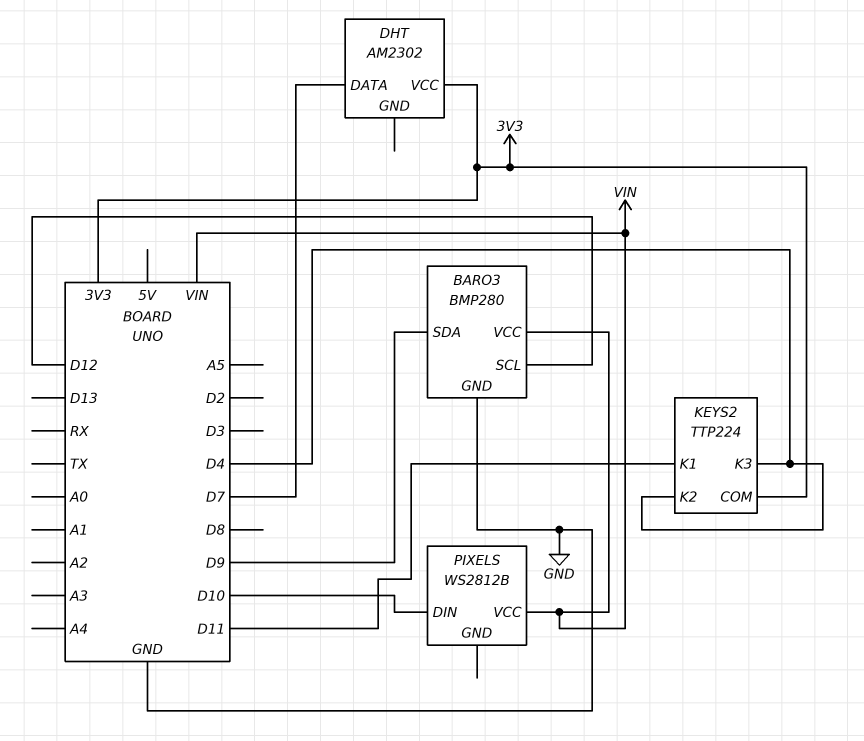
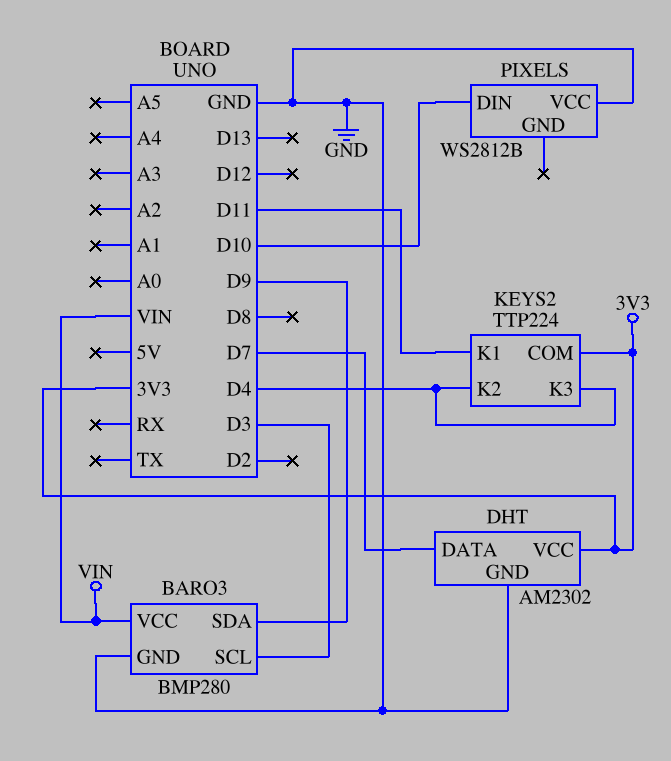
BARO3 pin SCL: D12 -> D3
DHT pin GND: none -> GND
PIXELS pin VCC: VIN -> GND

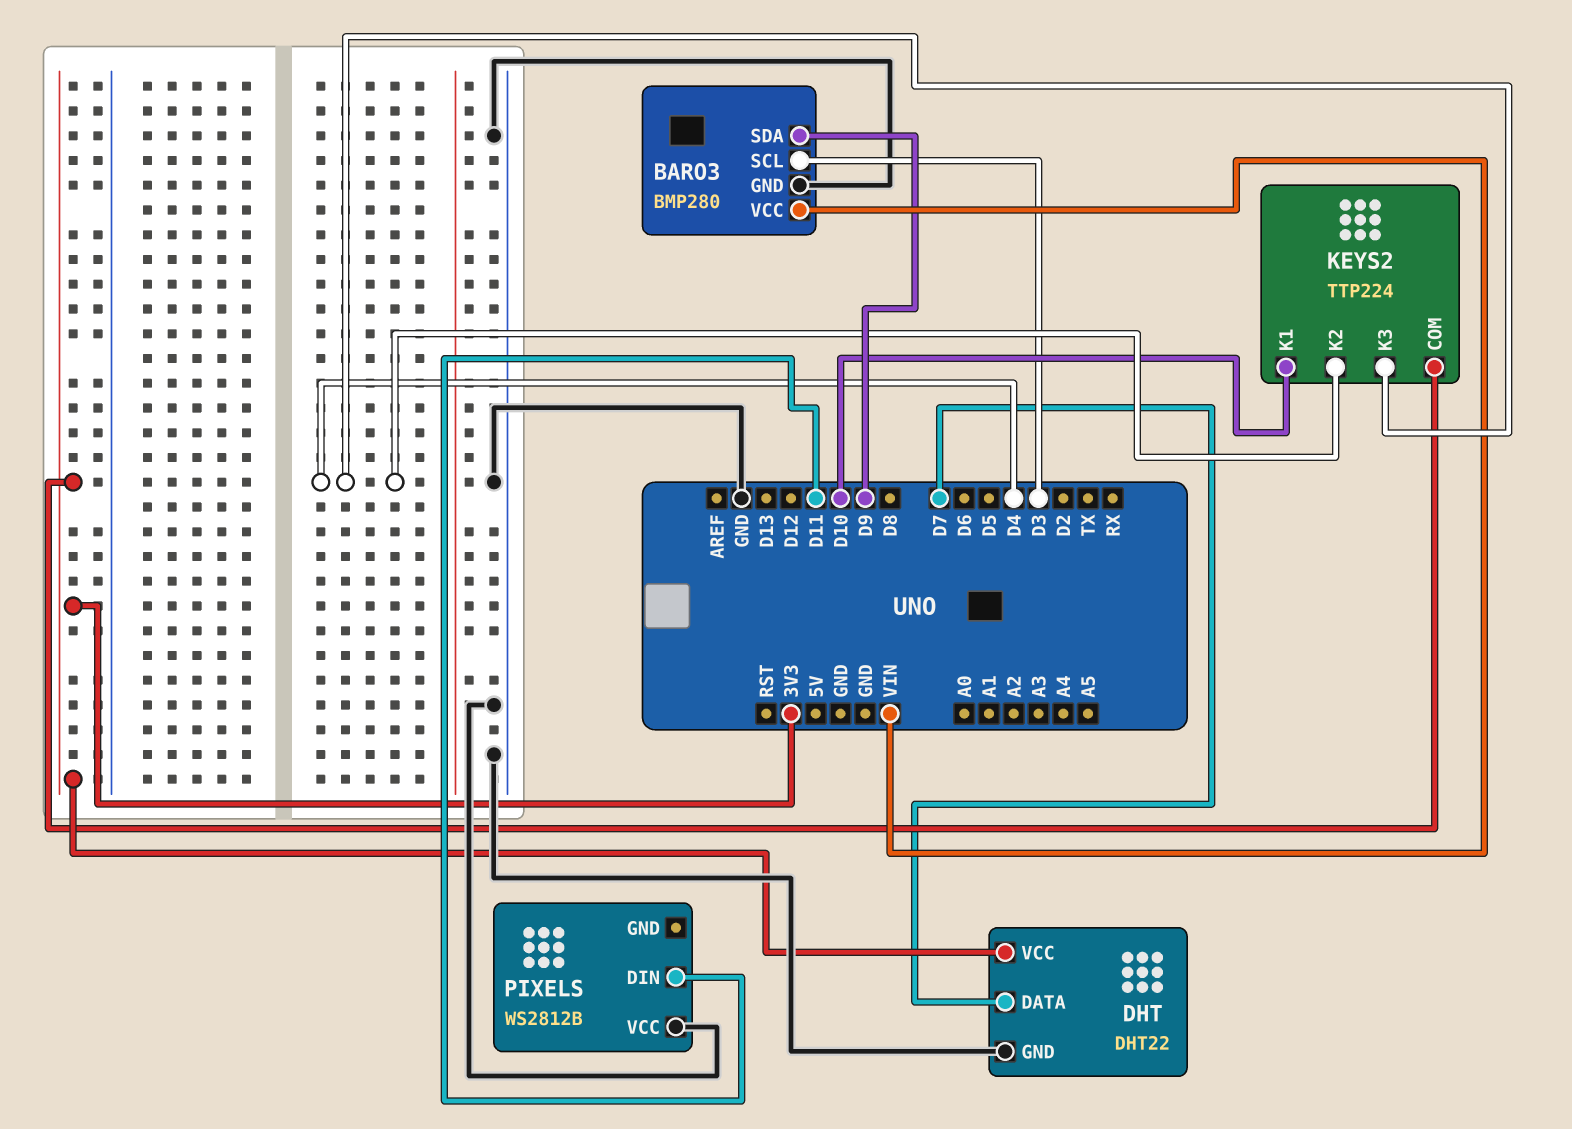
DHT: AM2302 -> DHT22
KEYS2 pin K1: D11 -> D10
PIXELS pin DIN: D10 -> D11

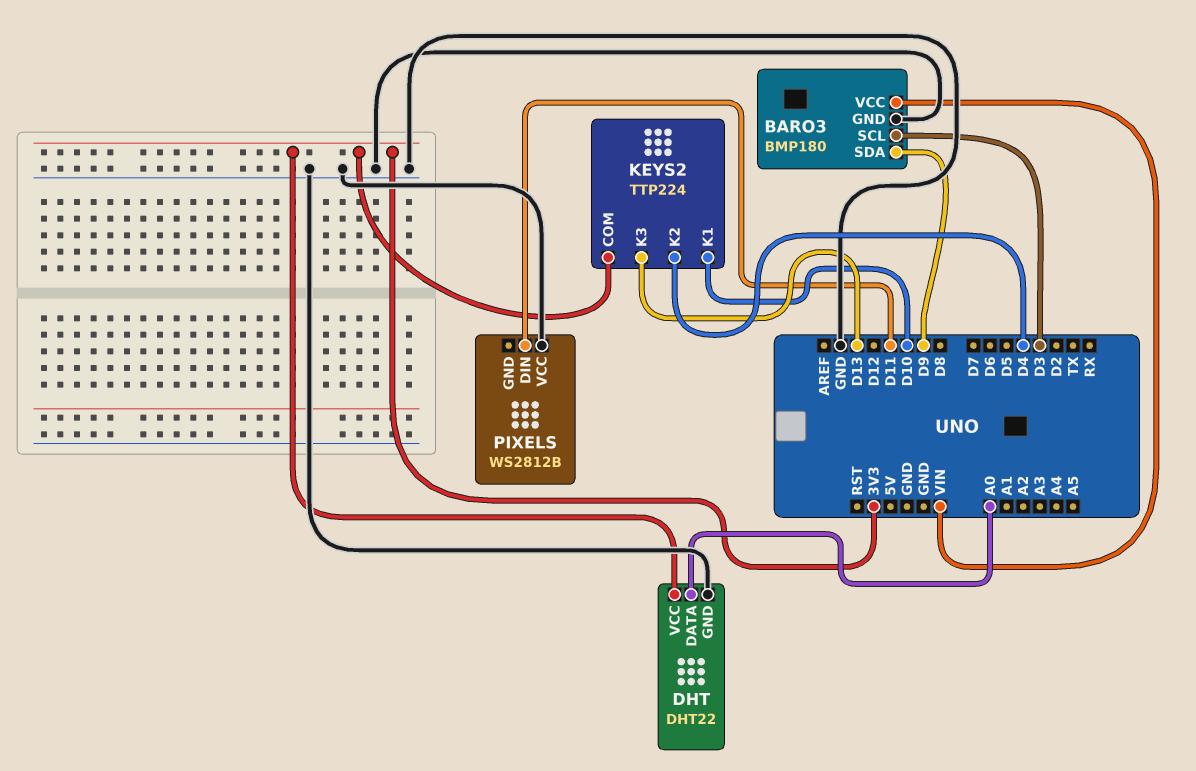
BARO3: BMP280 -> BMP180
DHT pin DATA: D7 -> A0
KEYS2 pin K3: D4 -> D13

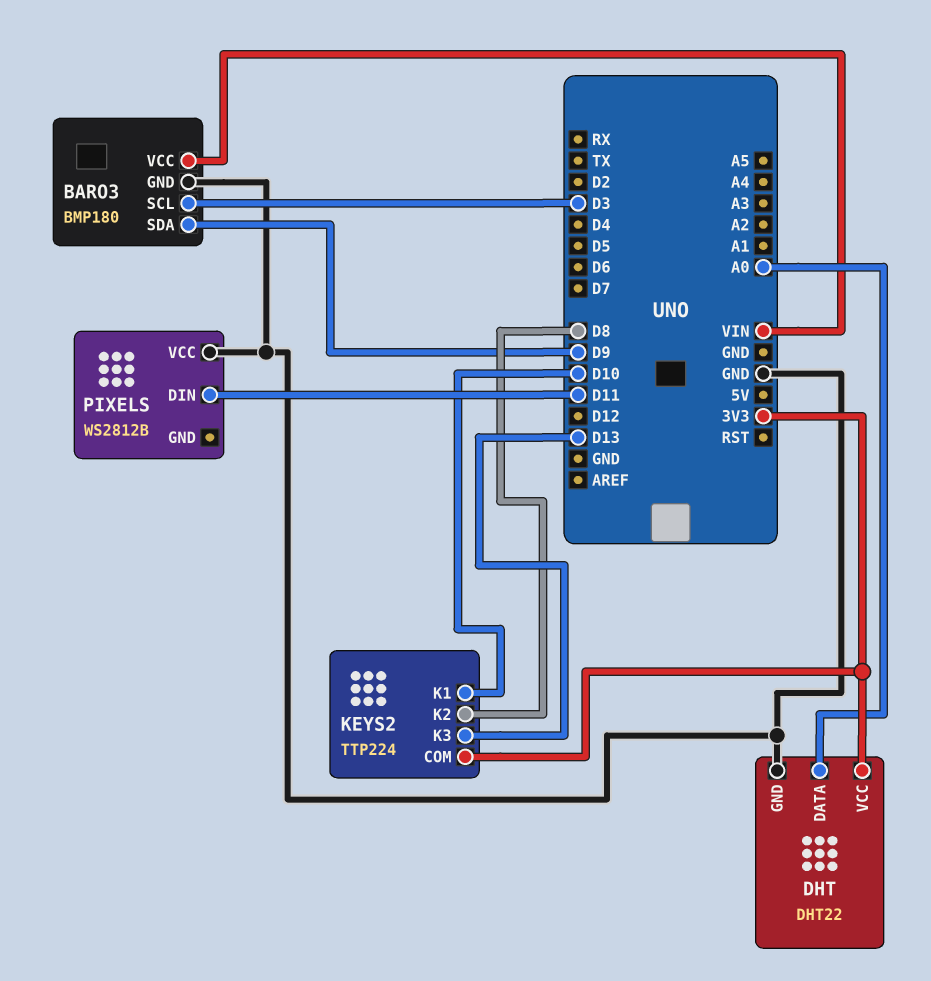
KEYS2 pin K2: D4 -> D8

